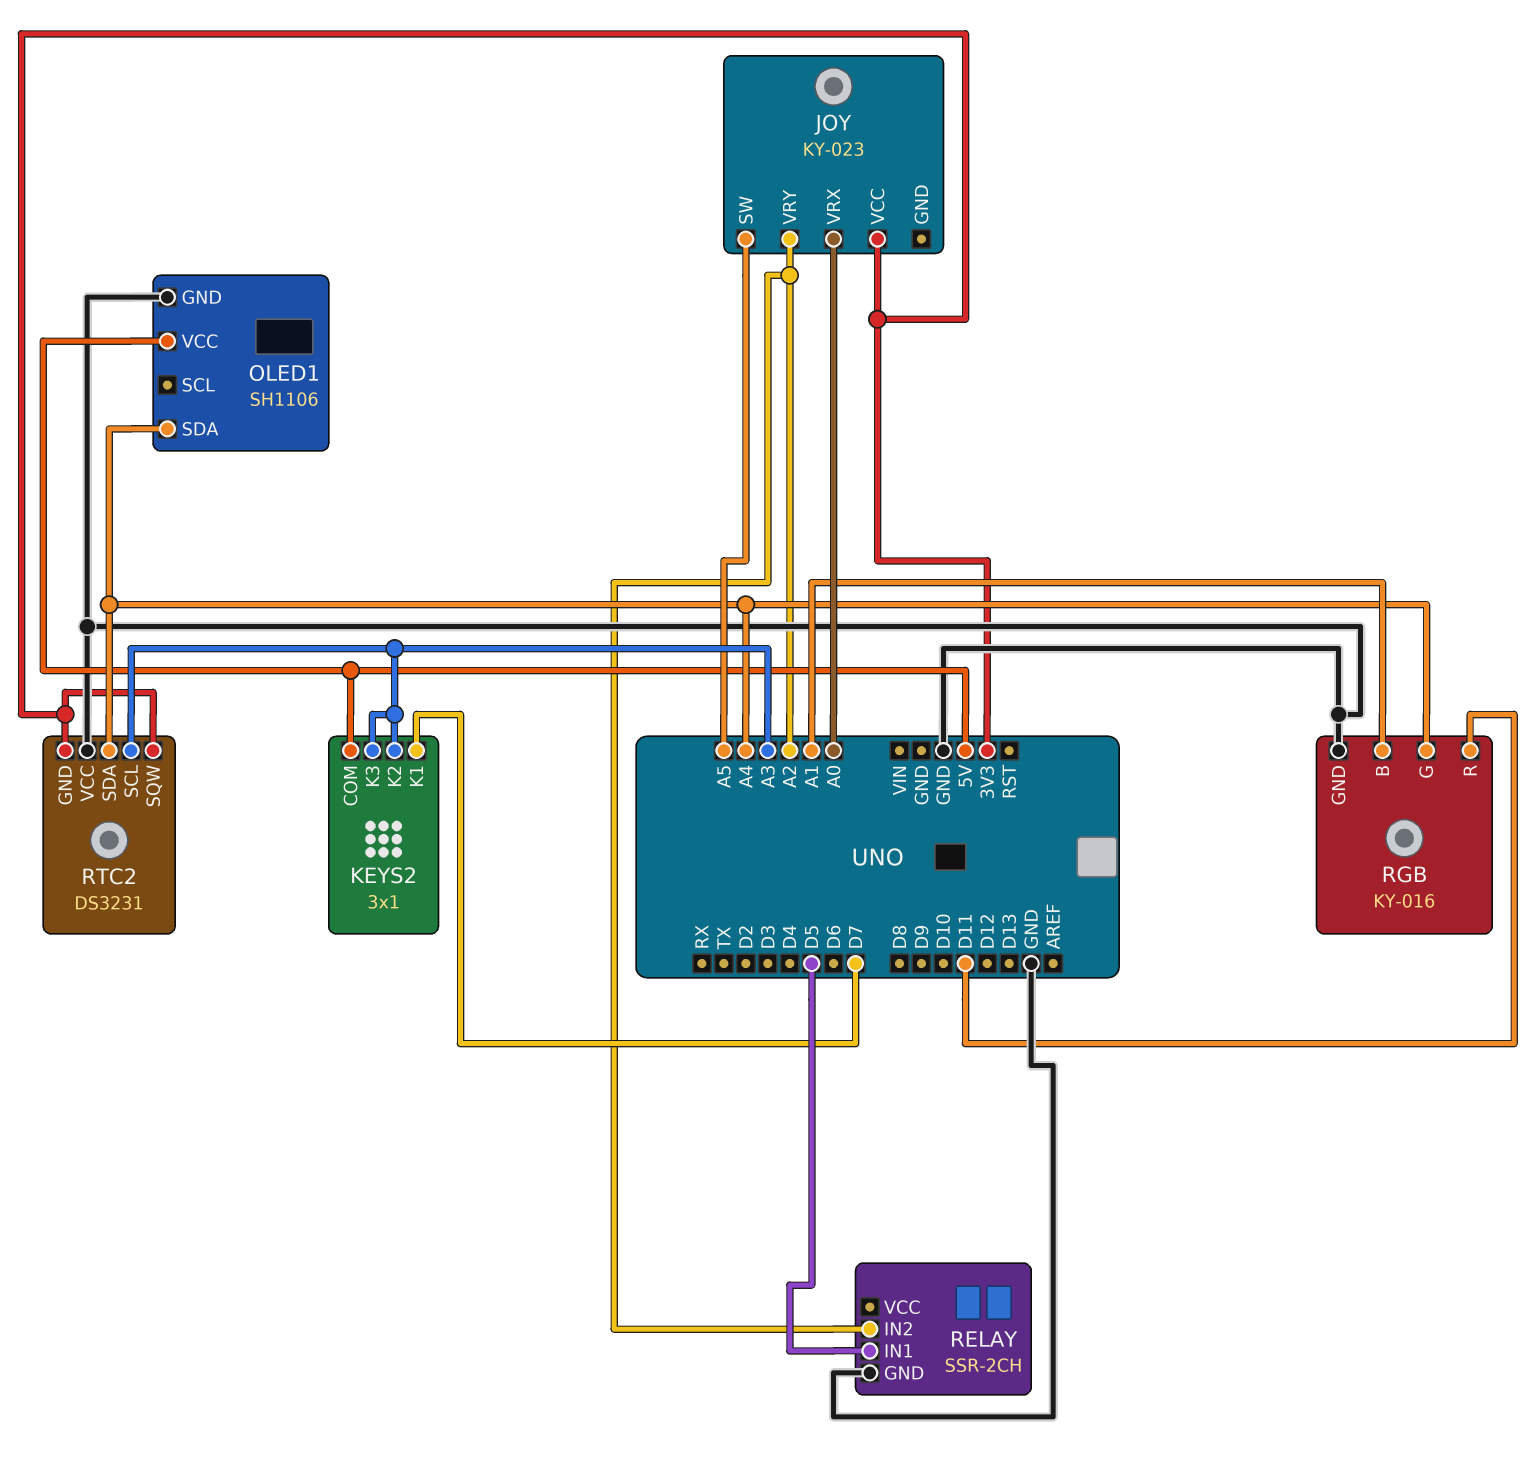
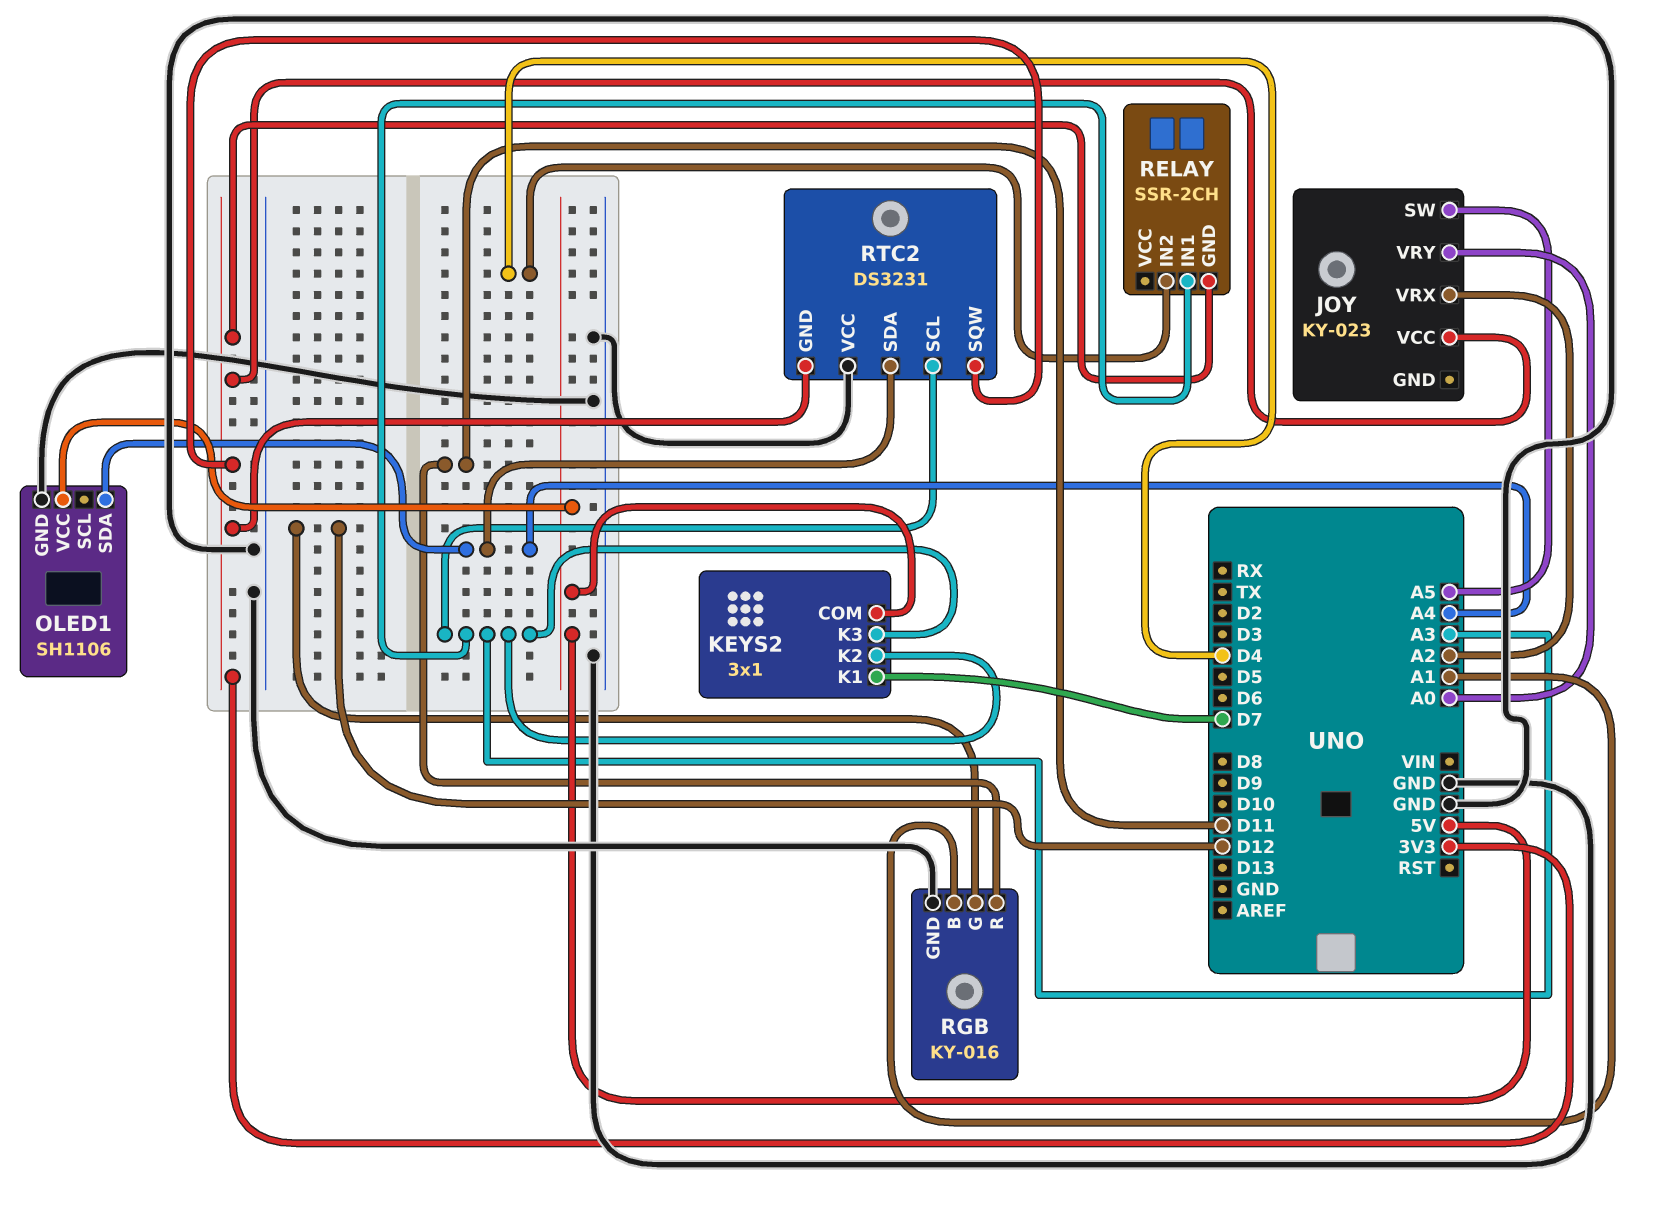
JOY pin VRX: A0 -> A2
JOY pin VRY: A2 -> A0
RELAY pin GND: GND -> 3V3
RELAY pin IN1: D5 -> A3
RELAY pin IN2: A2 -> D4
RGB pin G: A4 -> D12

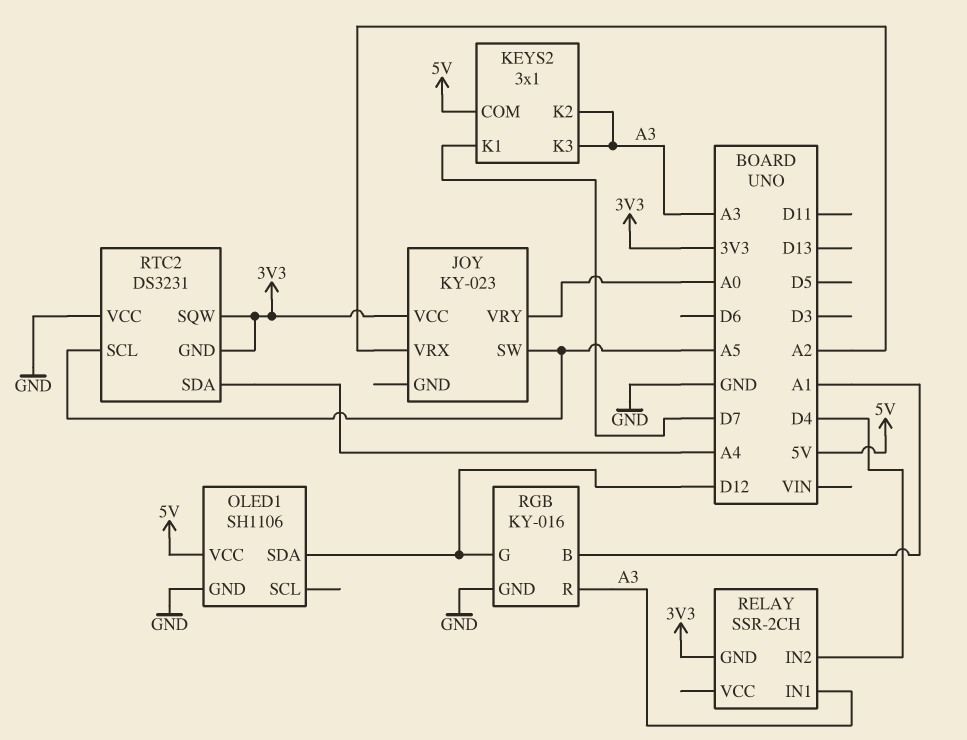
OLED1 pin SDA: A4 -> D12
RGB pin R: D11 -> A3
RTC2 pin SCL: A3 -> A5

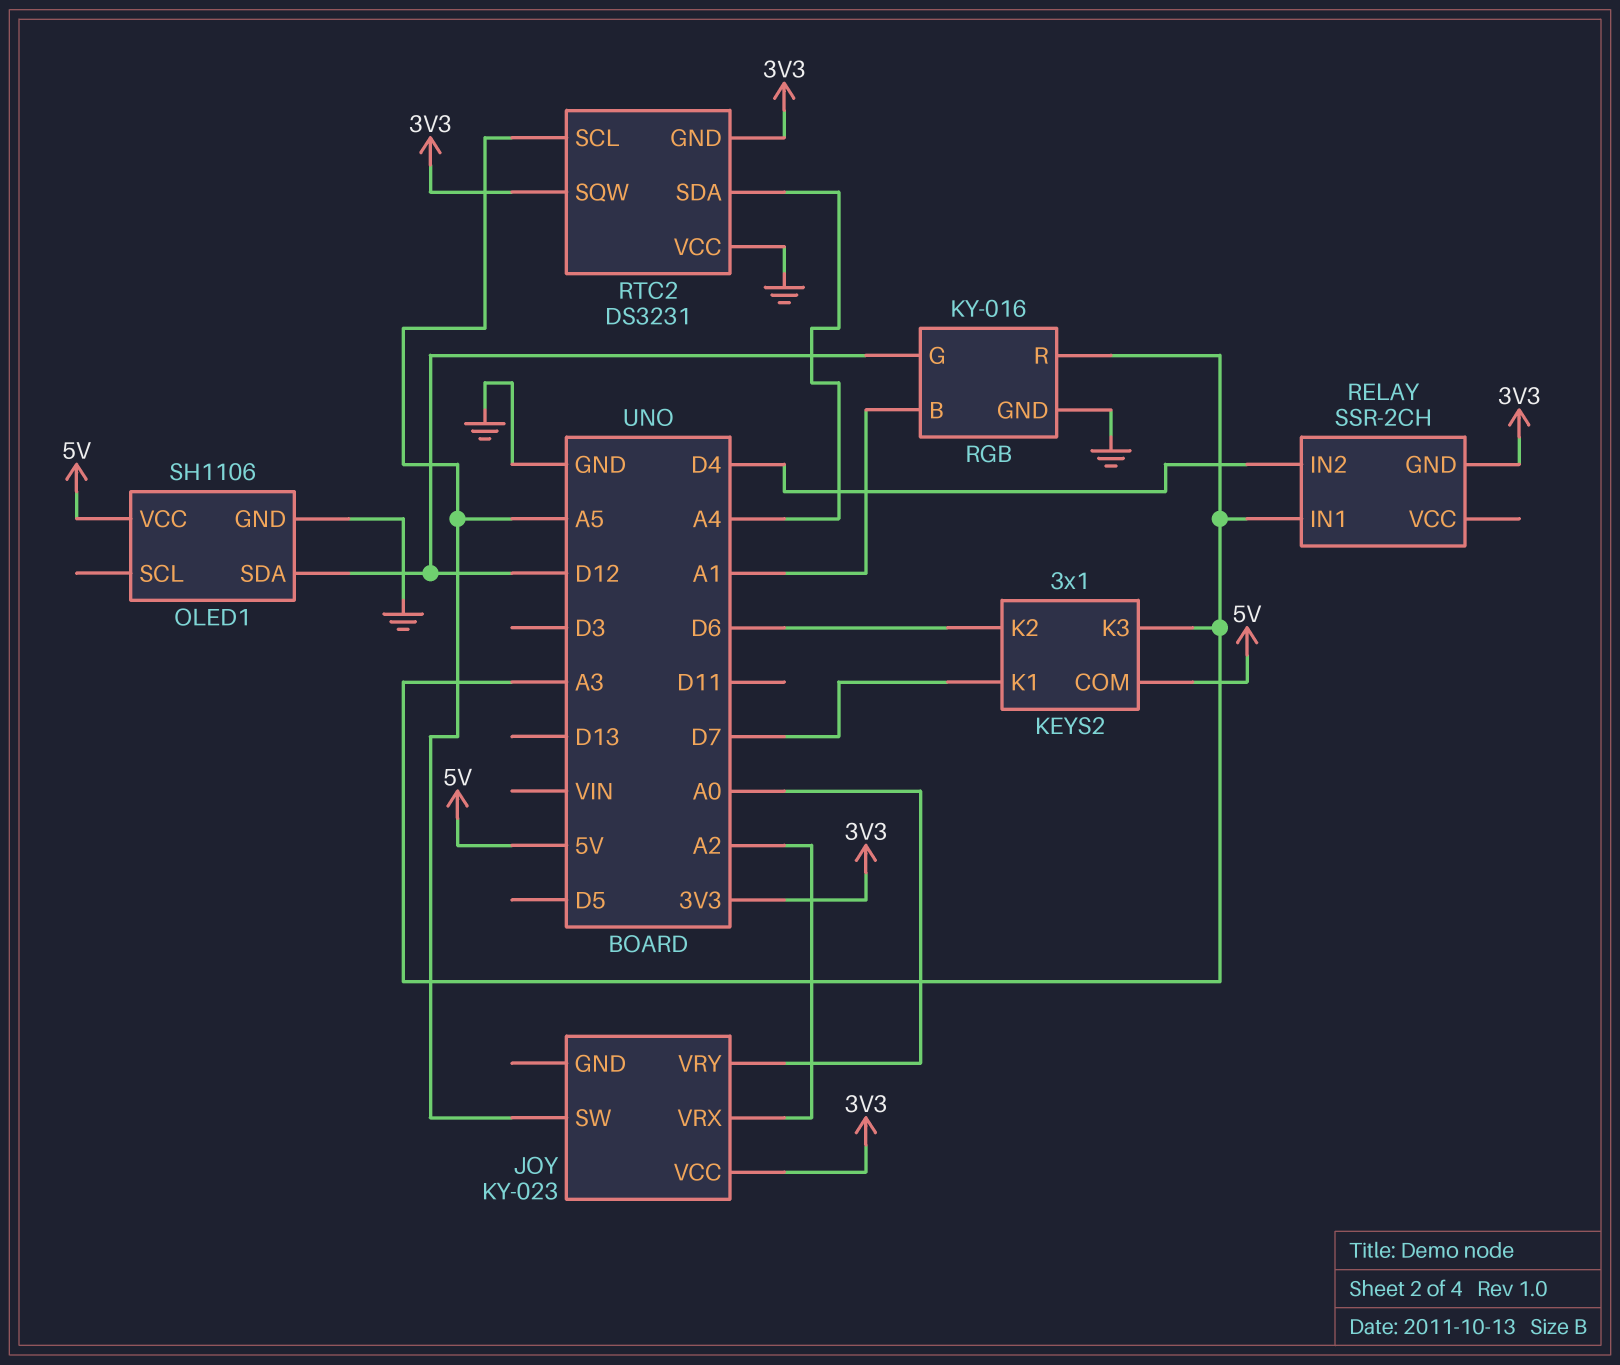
KEYS2 pin K2: A3 -> D6

